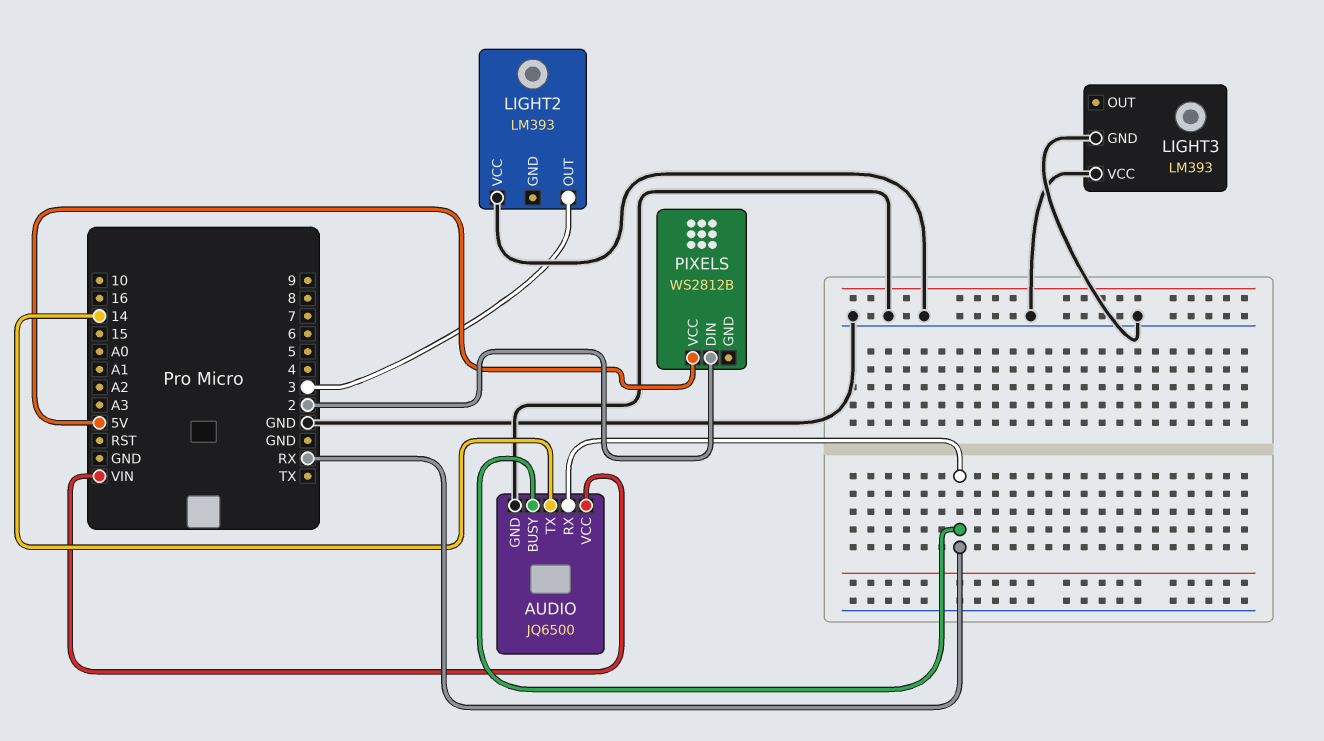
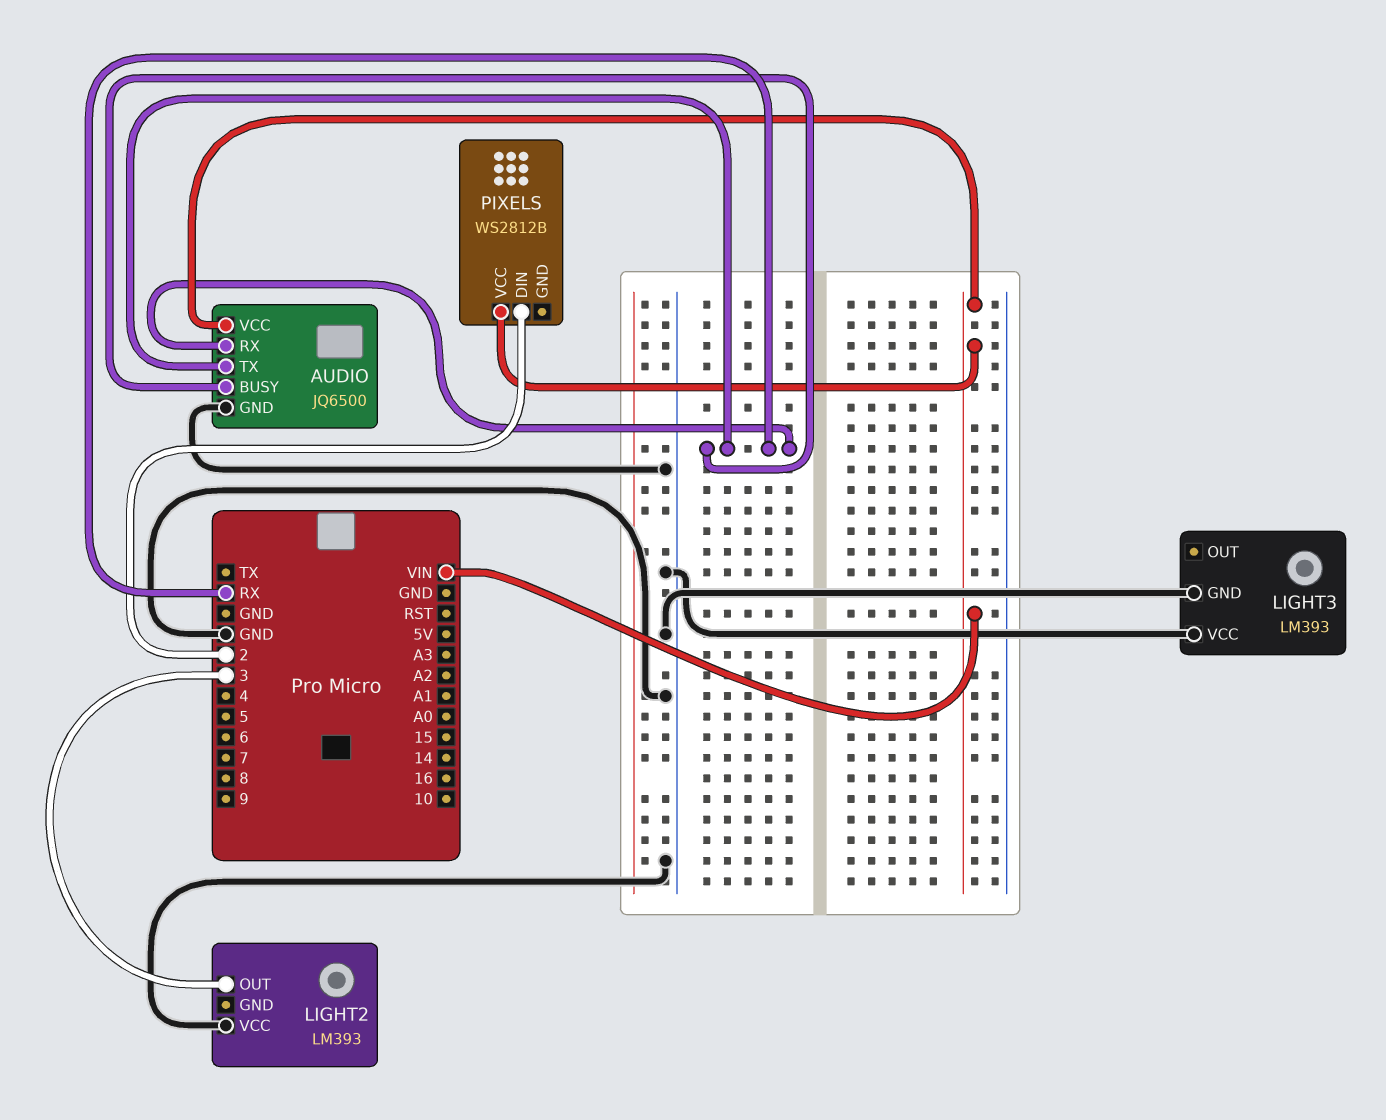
AUDIO pin TX: 14 -> RX
PIXELS pin VCC: 5V -> VIN

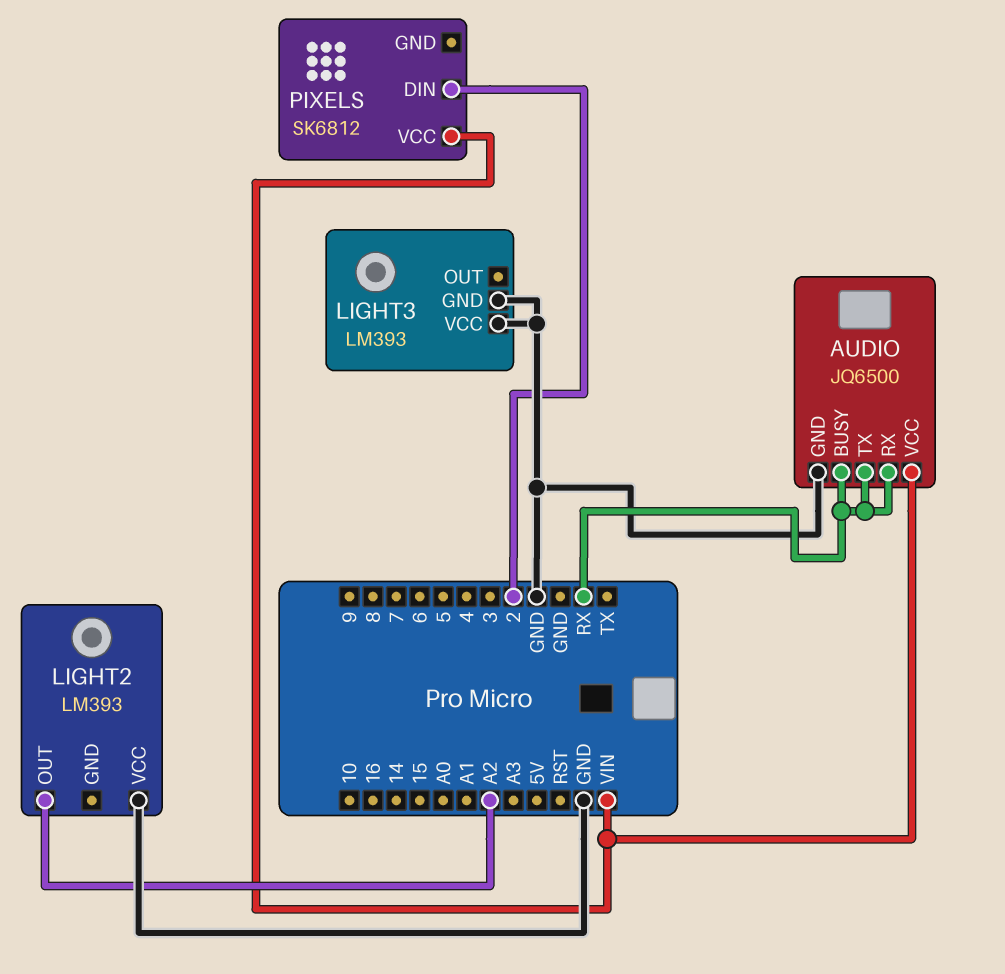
LIGHT2 pin OUT: 3 -> A2
PIXELS: WS2812B -> SK6812

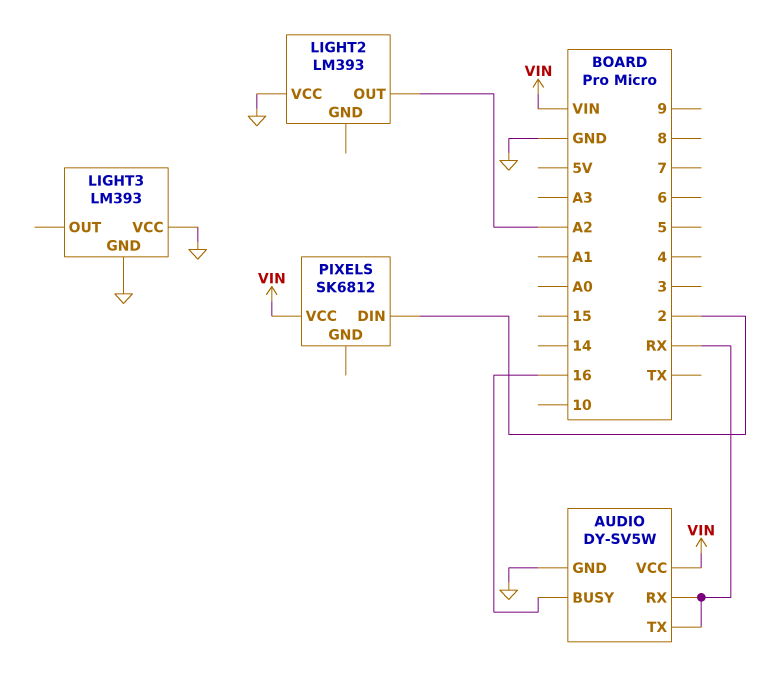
AUDIO: JQ6500 -> DY-SV5W
AUDIO pin BUSY: RX -> 16

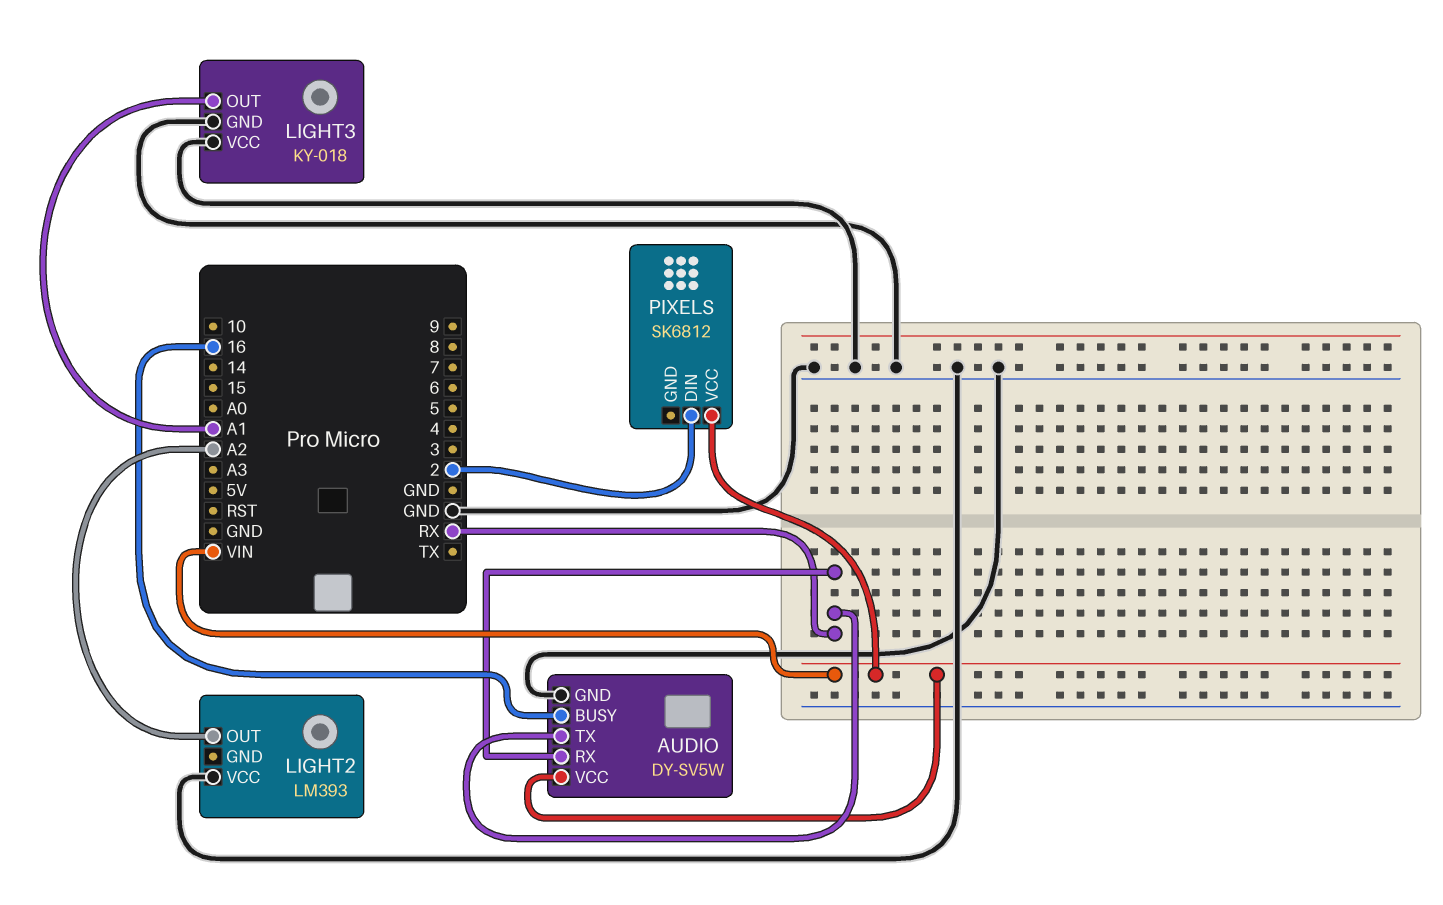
LIGHT3: LM393 -> KY-018
LIGHT3 pin OUT: none -> A1

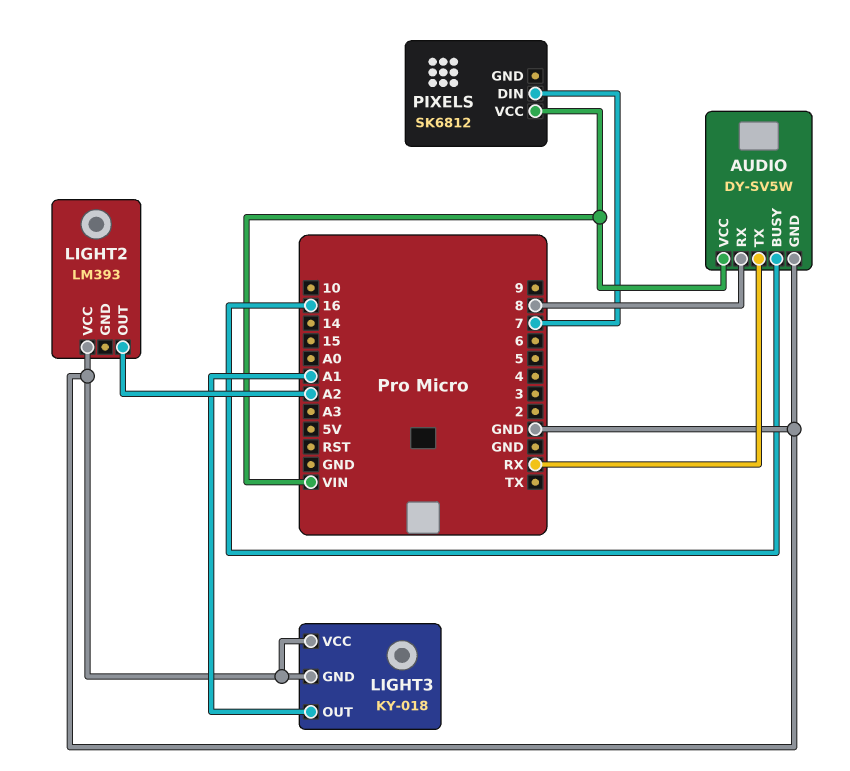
AUDIO pin RX: RX -> 8
PIXELS pin DIN: 2 -> 7

